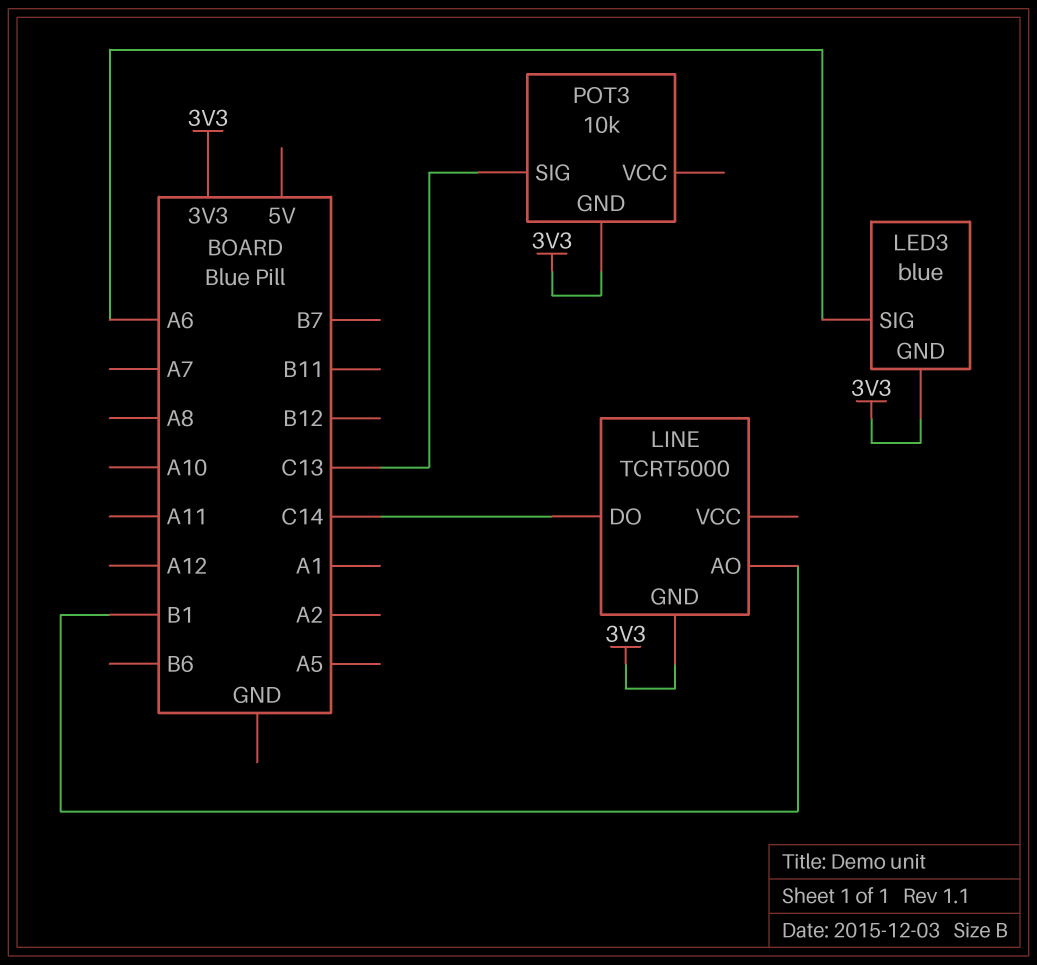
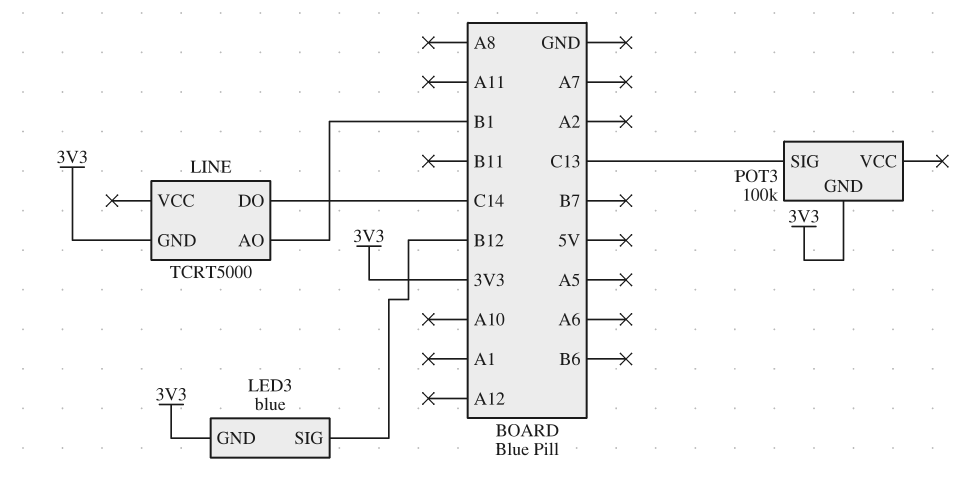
LED3 pin SIG: A6 -> B12
POT3: 10k -> 100k

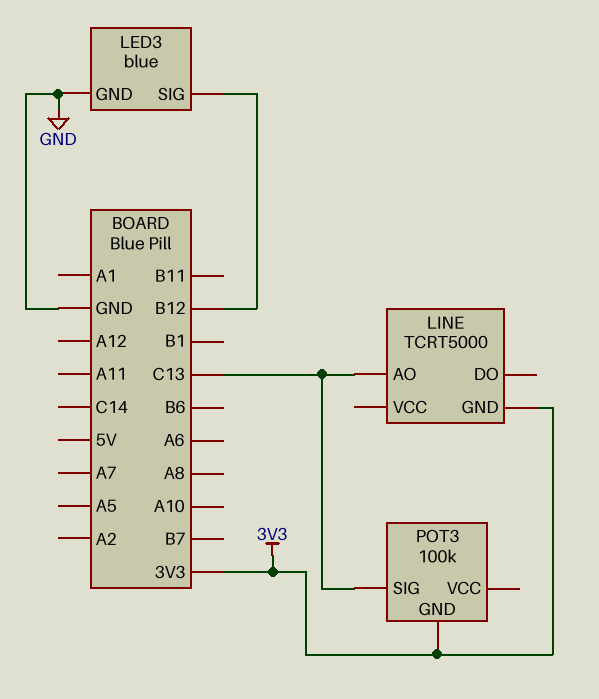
LED3 pin GND: 3V3 -> GND
LINE pin AO: B1 -> C13
LINE pin DO: C14 -> none

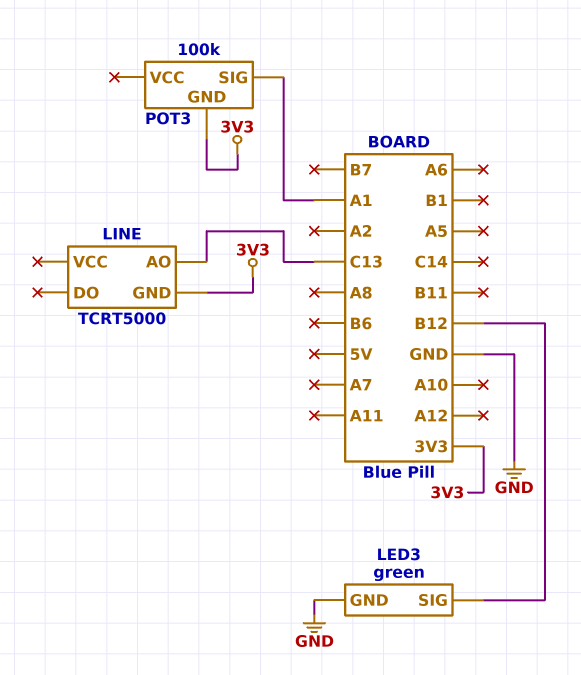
LED3: blue -> green
POT3 pin SIG: C13 -> A1

